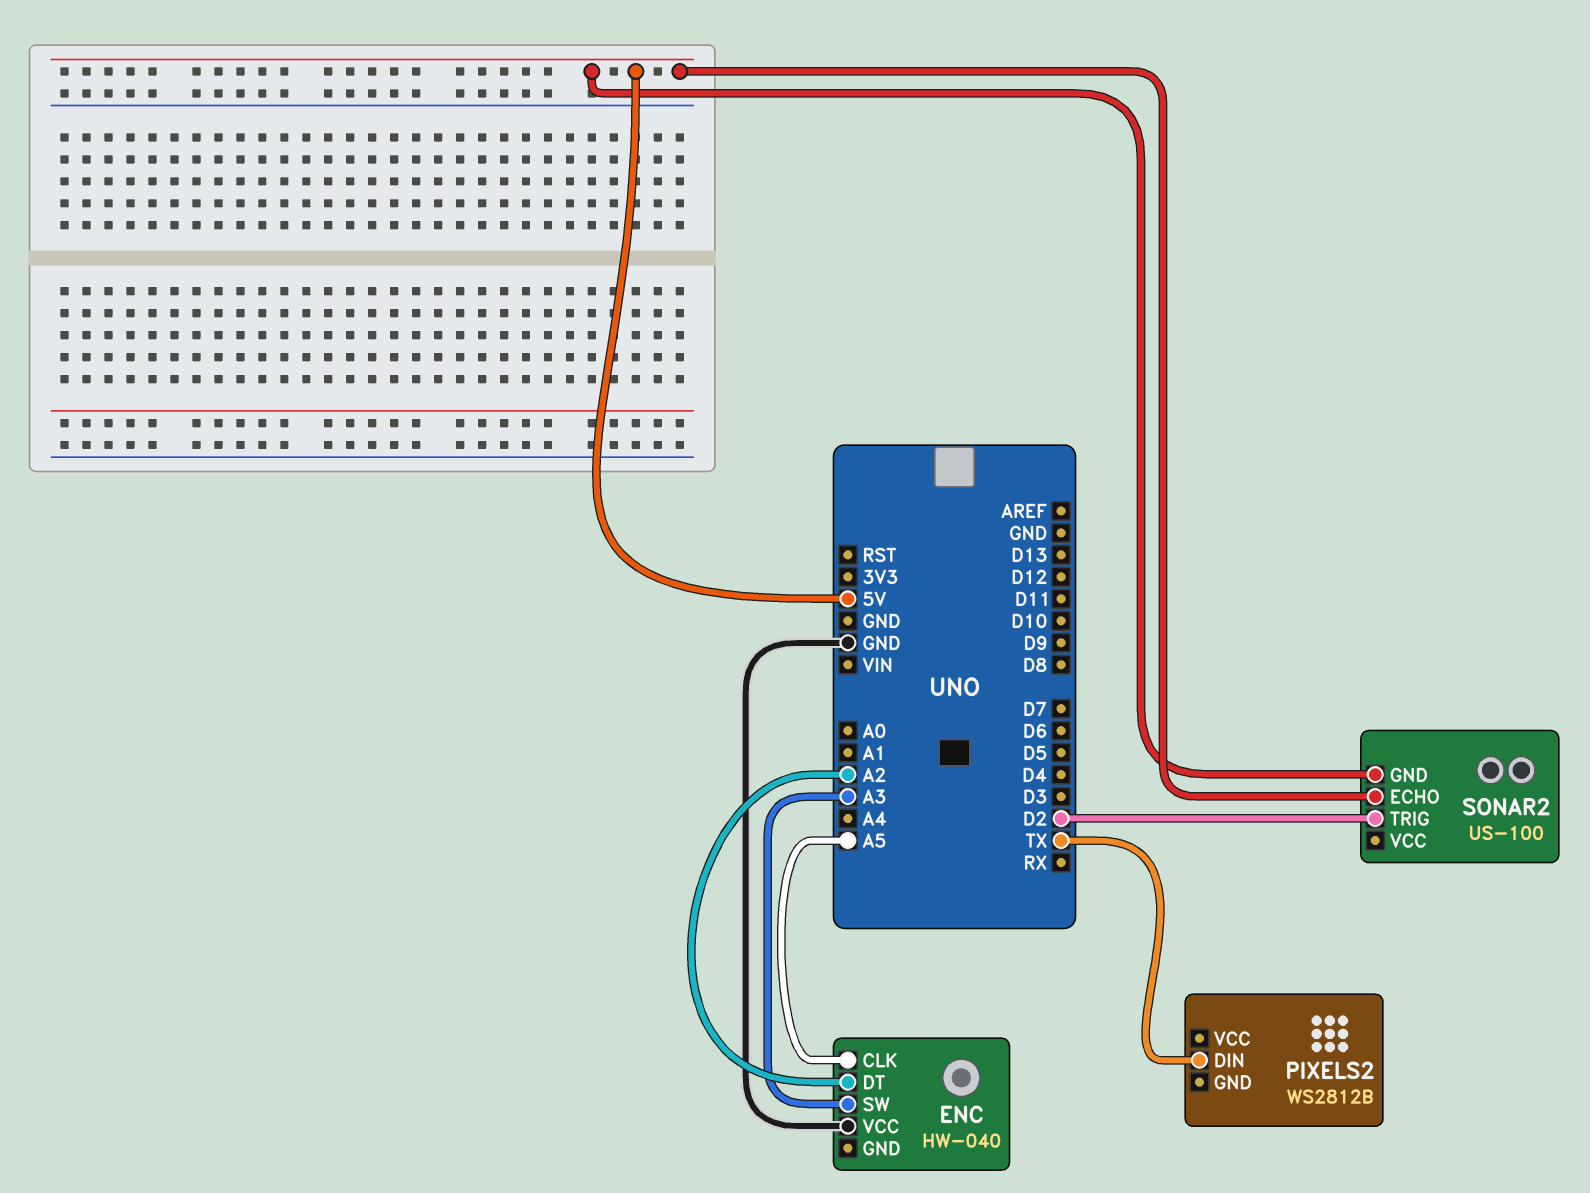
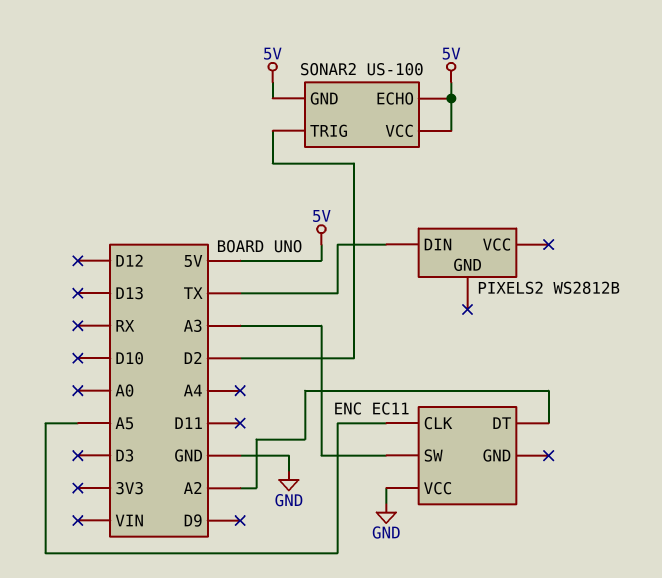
ENC: HW-040 -> EC11
SONAR2 pin VCC: none -> 5V

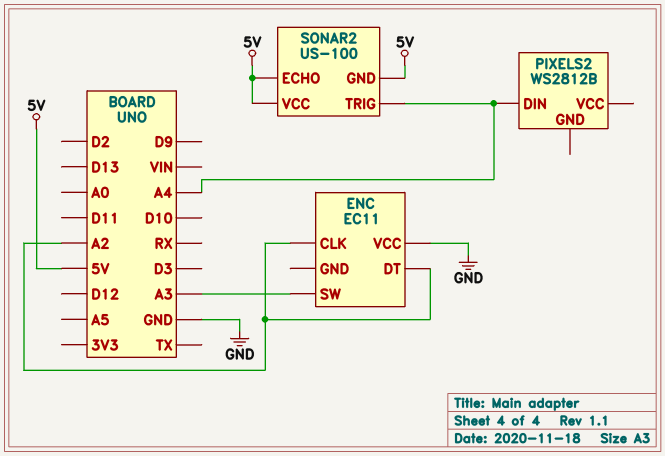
ENC pin CLK: A5 -> A2
PIXELS2 pin DIN: TX -> A4
SONAR2 pin TRIG: D2 -> A4

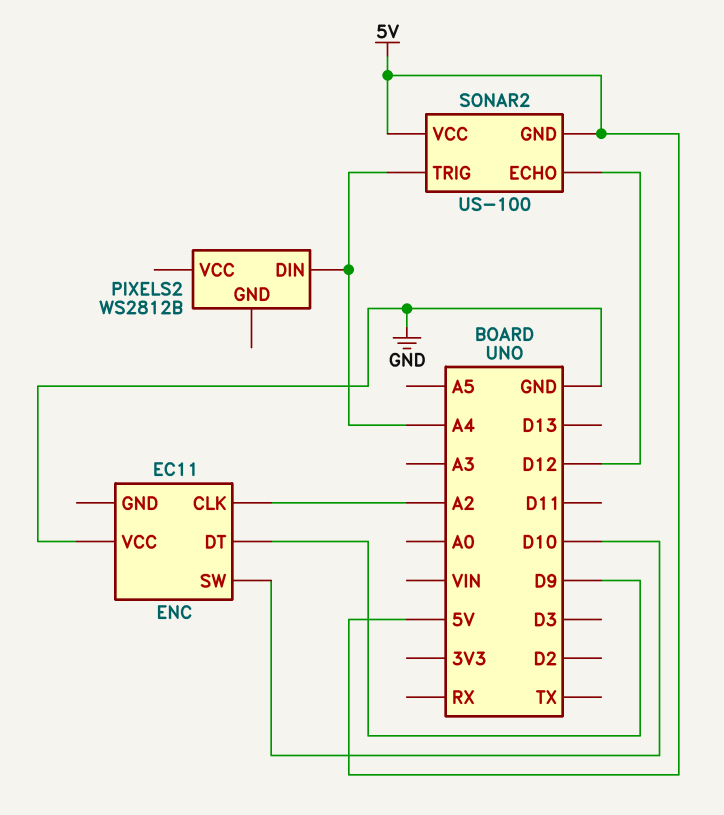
ENC pin DT: A2 -> D9
ENC pin SW: A3 -> D10
SONAR2 pin ECHO: 5V -> D12

